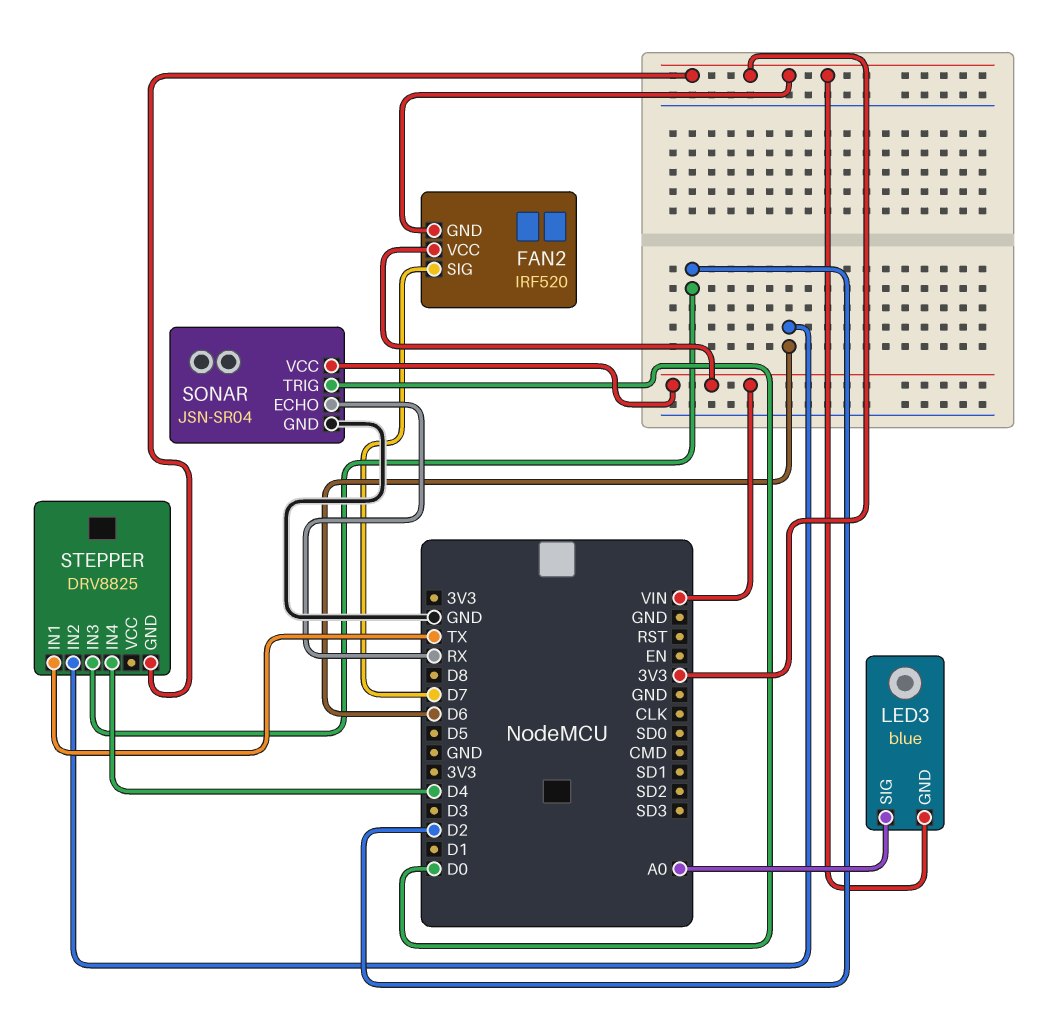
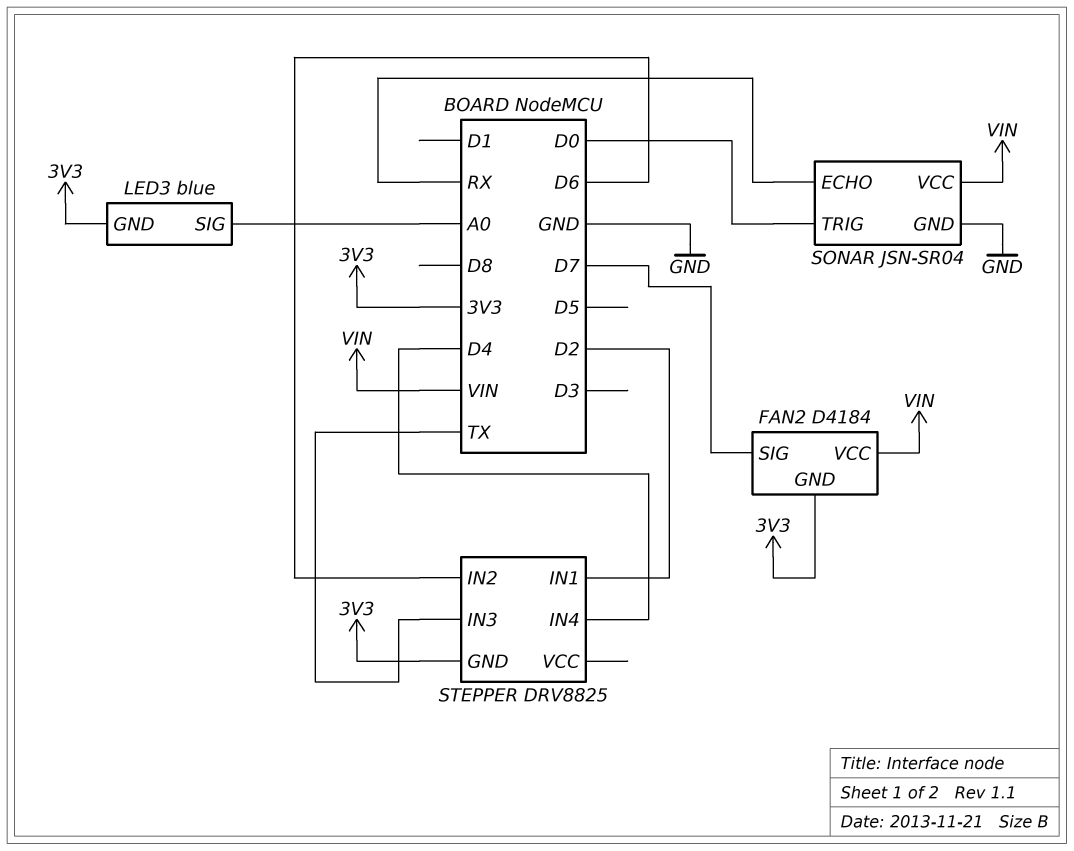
FAN2: IRF520 -> D4184
STEPPER pin IN1: TX -> D2
STEPPER pin IN3: D2 -> TX

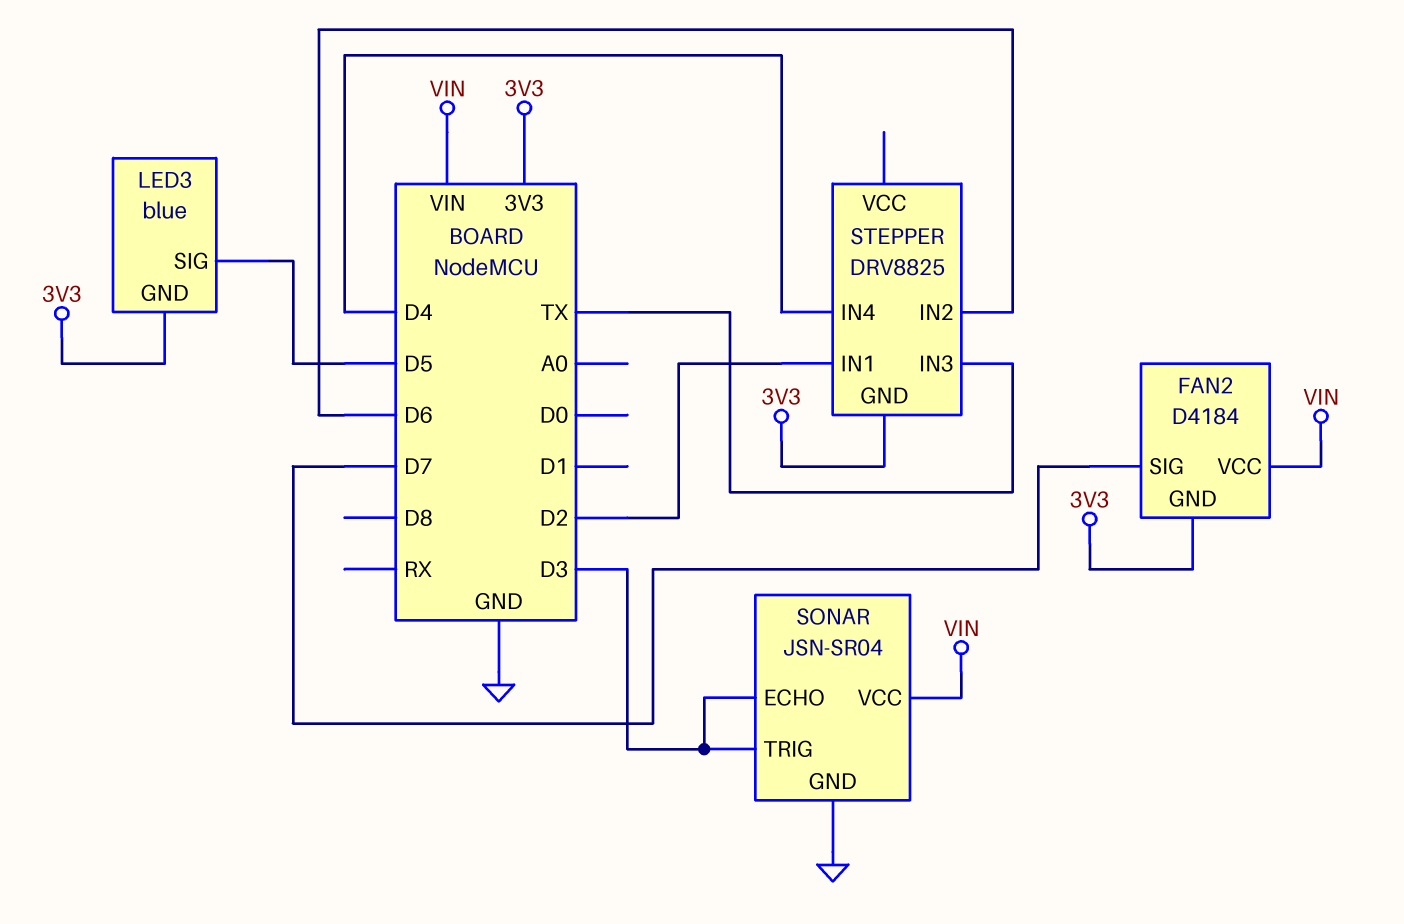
LED3 pin SIG: A0 -> D5
SONAR pin ECHO: RX -> D3
SONAR pin TRIG: D0 -> D3

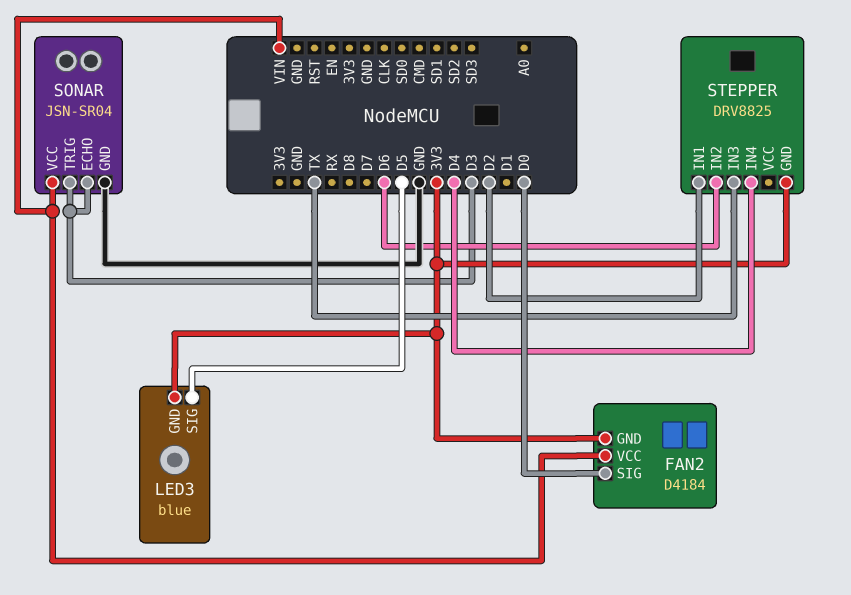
FAN2 pin SIG: D7 -> D0

